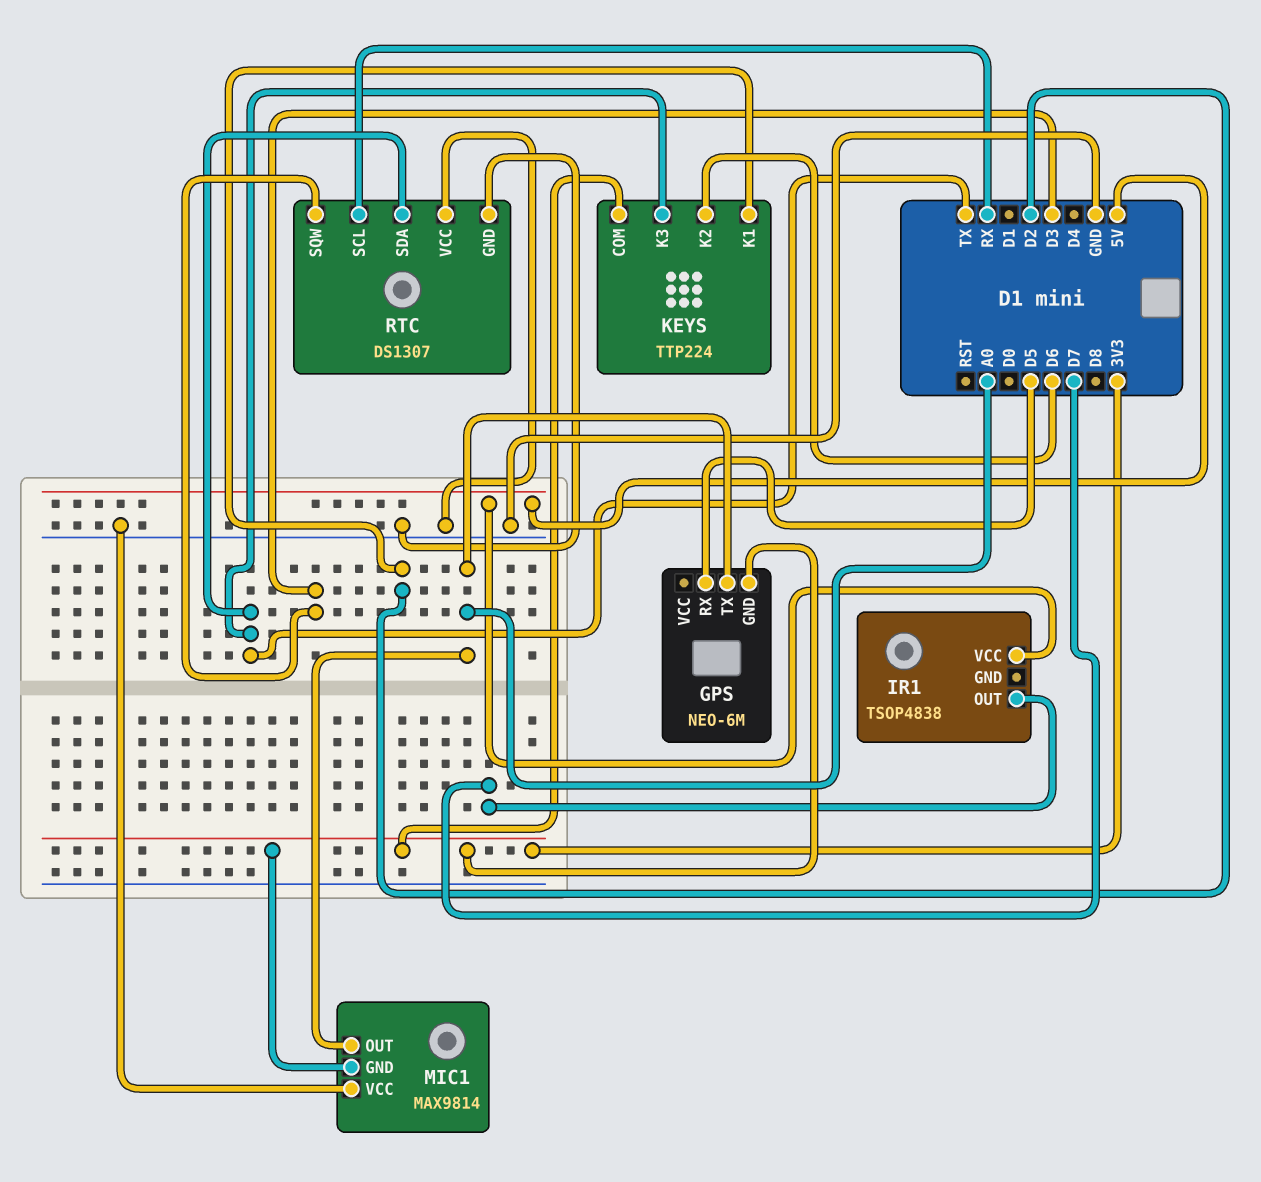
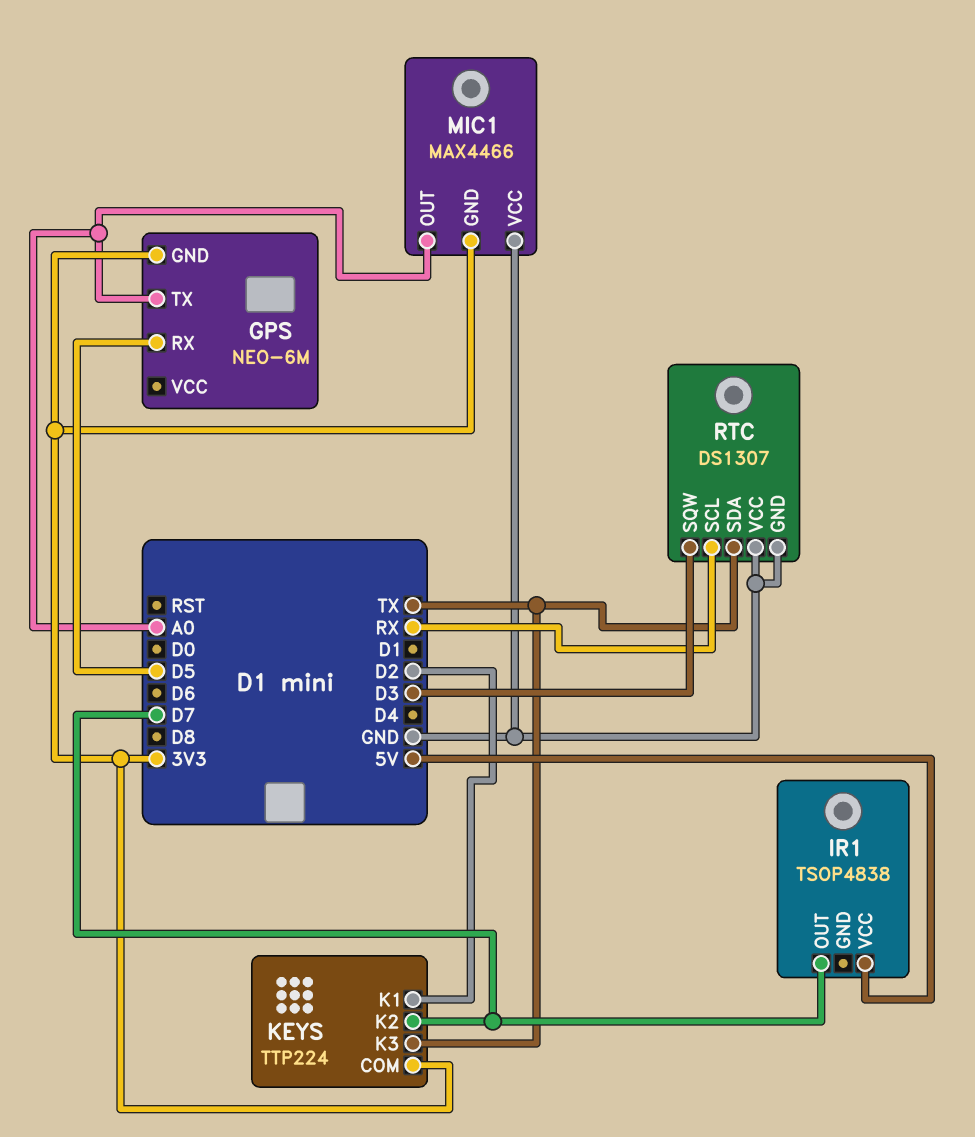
KEYS pin K2: D6 -> D7
MIC1: MAX9814 -> MAX4466

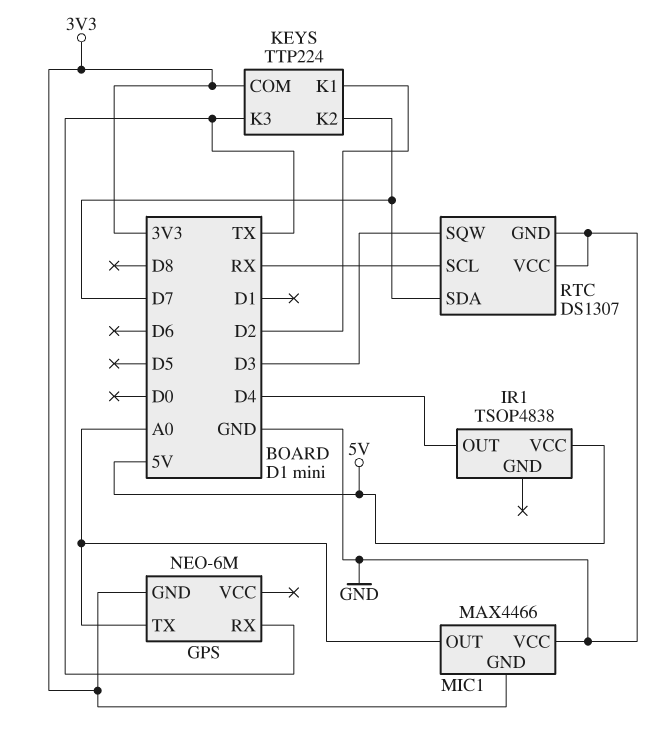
GPS pin RX: D5 -> TX
IR1 pin OUT: D7 -> D4
RTC pin SDA: TX -> D7

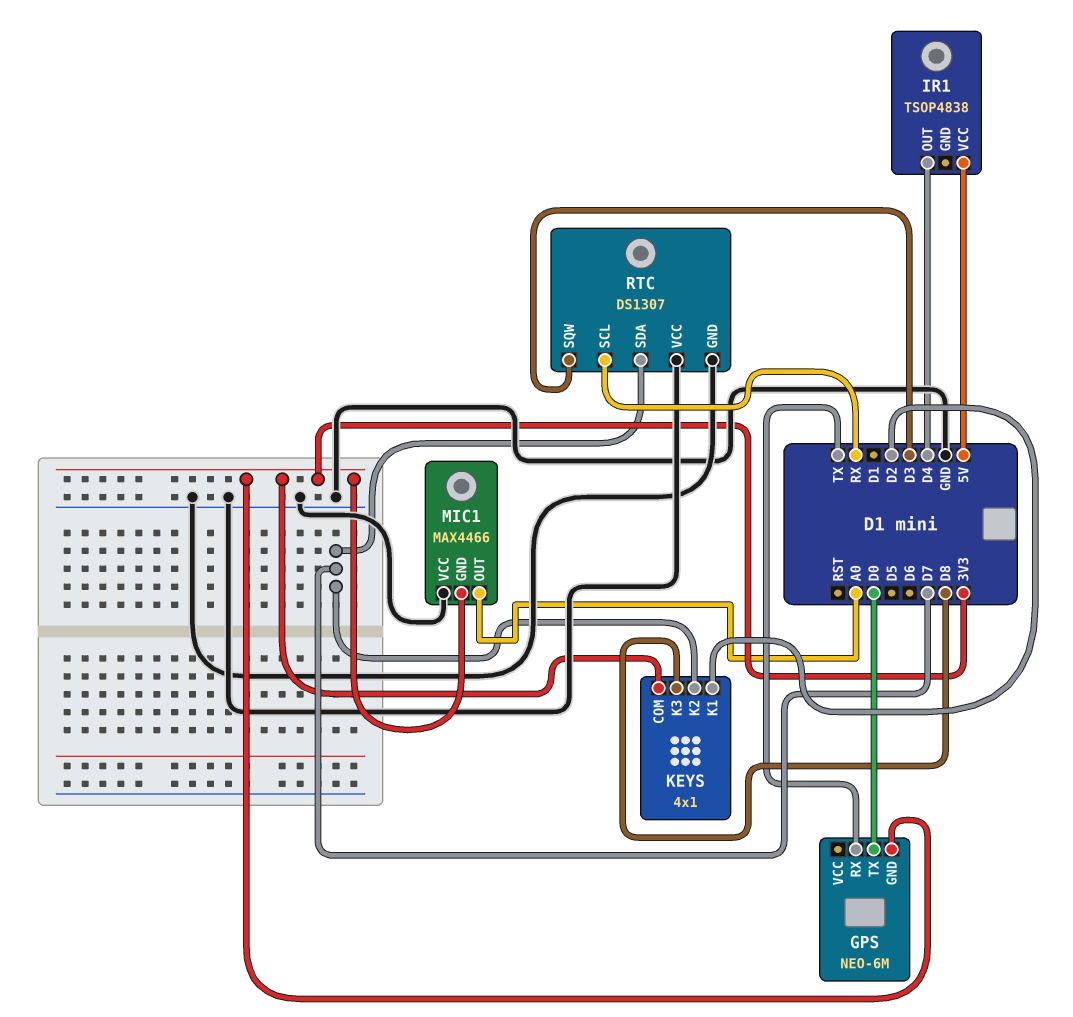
GPS pin TX: A0 -> D0
KEYS: TTP224 -> 4x1
KEYS pin K3: TX -> D8

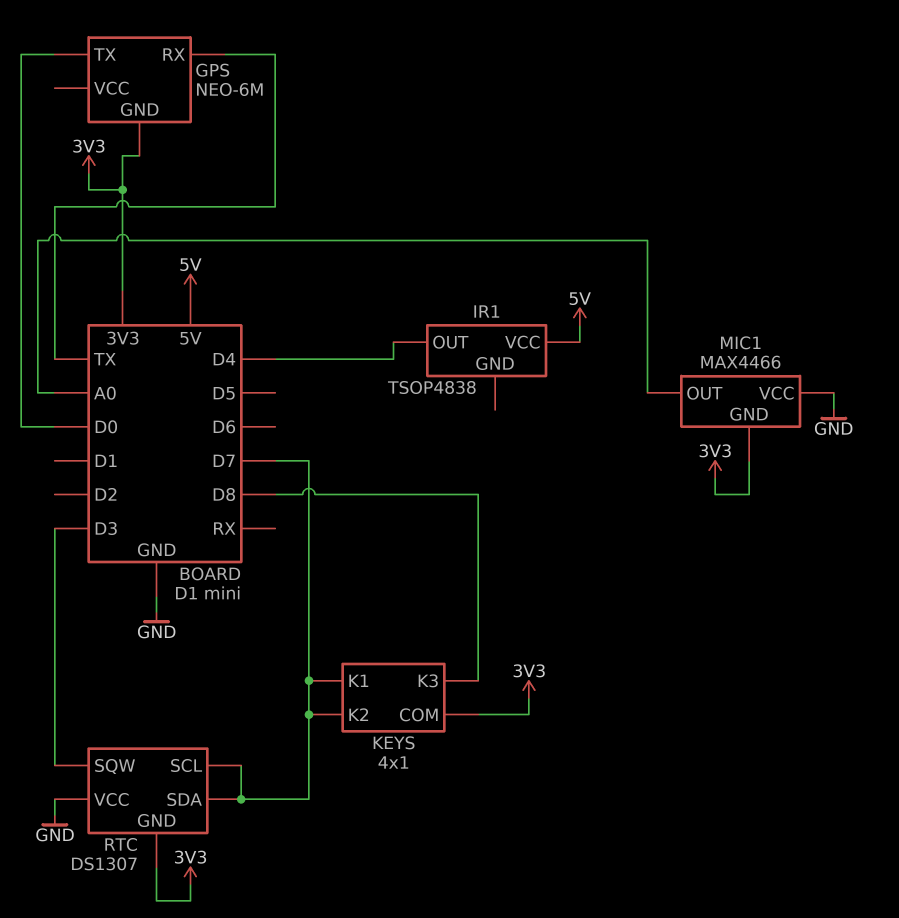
KEYS pin K1: D2 -> D7
RTC pin GND: GND -> 3V3
RTC pin SCL: RX -> D7

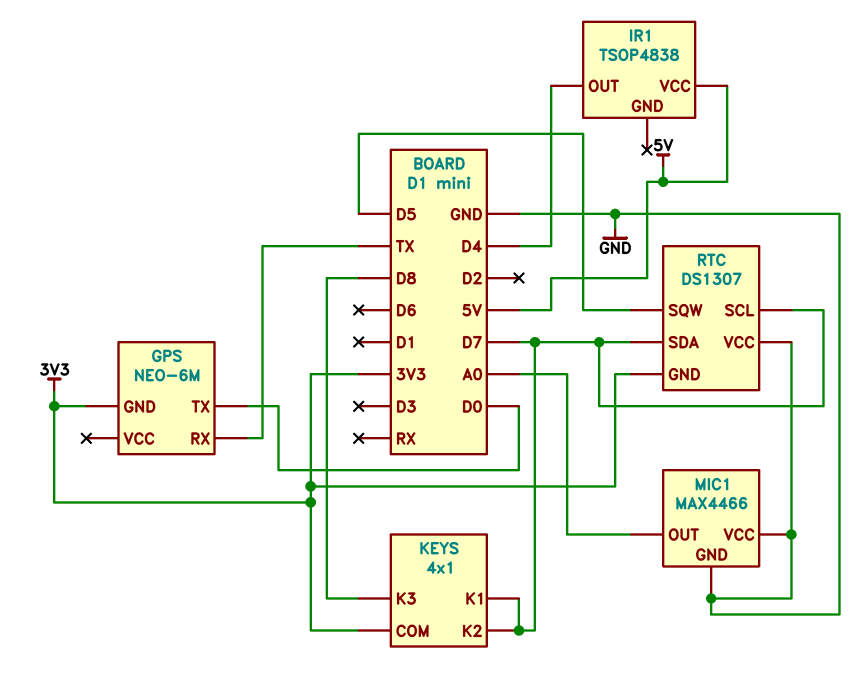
MIC1 pin GND: 3V3 -> GND
RTC pin SQW: D3 -> D5

